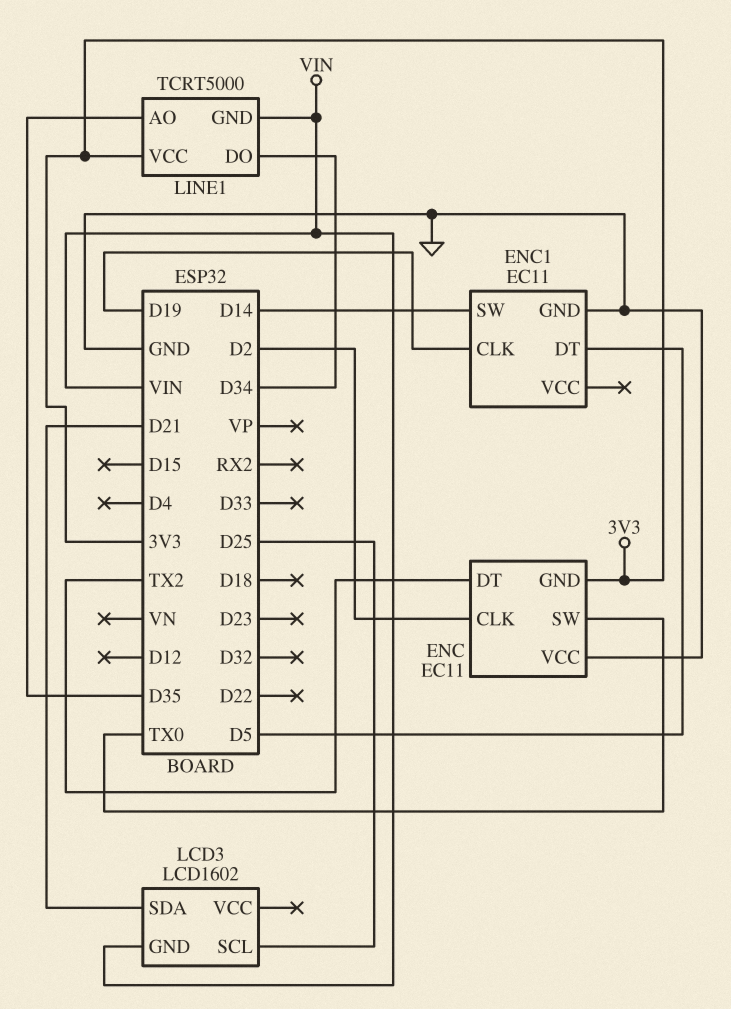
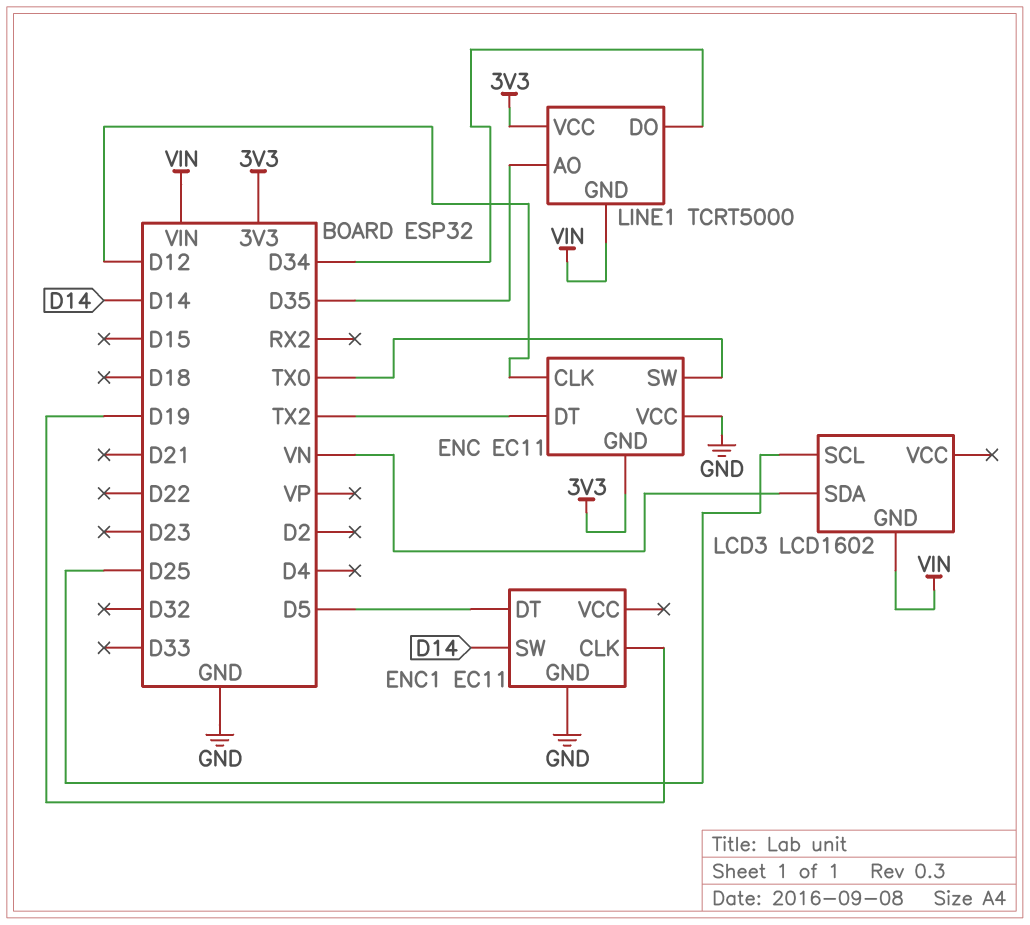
ENC pin CLK: D2 -> D12
LCD3 pin SDA: D21 -> VN

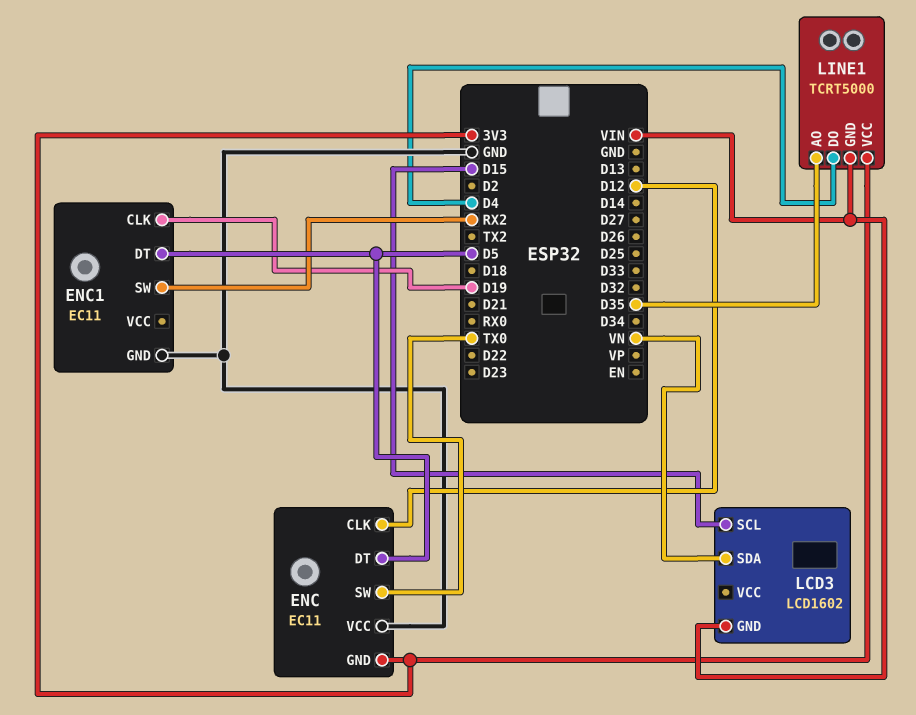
ENC pin DT: TX2 -> D5
ENC1 pin SW: D14 -> RX2
LCD3 pin SCL: D25 -> D15
LINE1 pin DO: D34 -> D4

